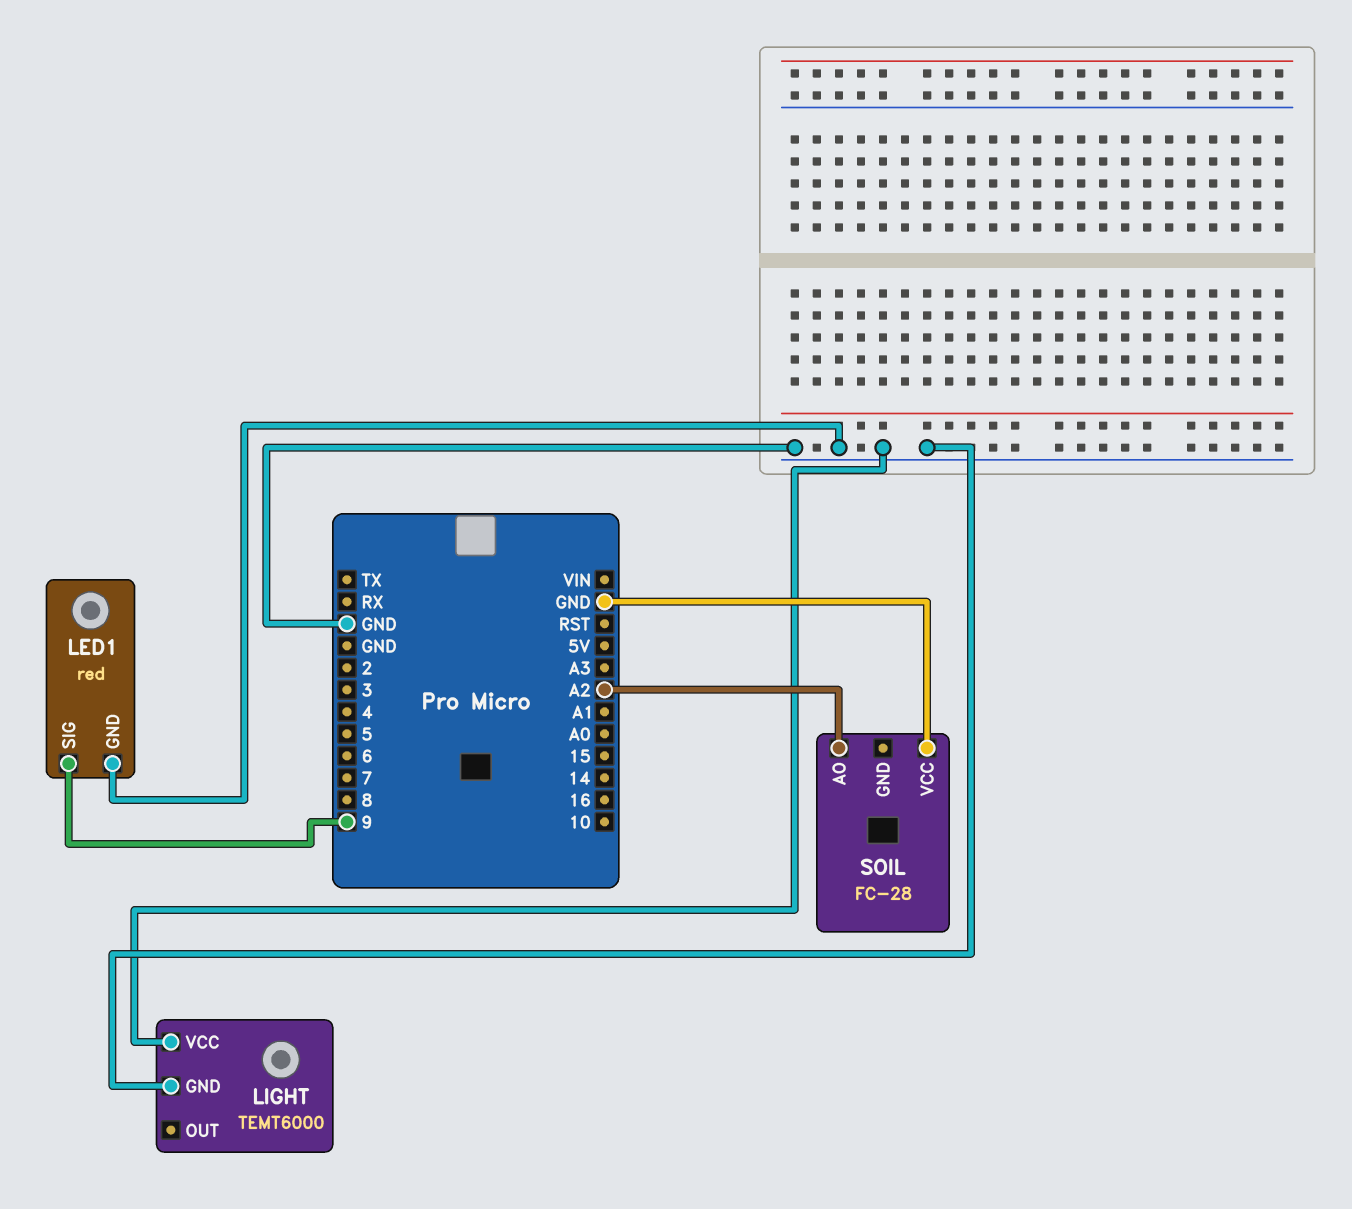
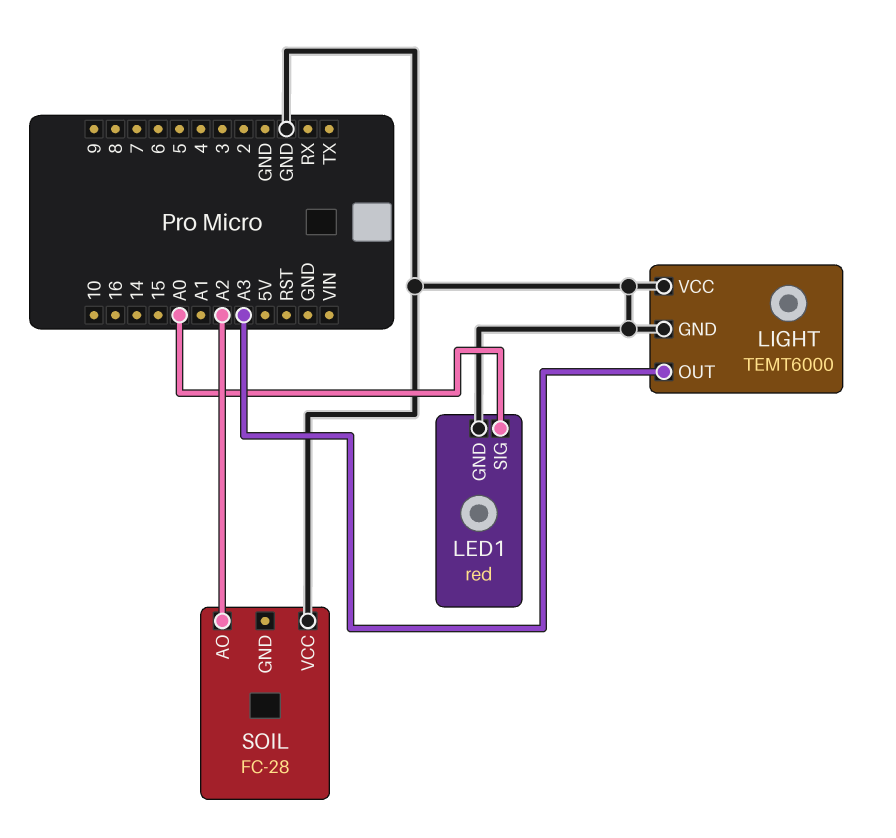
LED1 pin SIG: 9 -> A0
LIGHT pin OUT: none -> A3

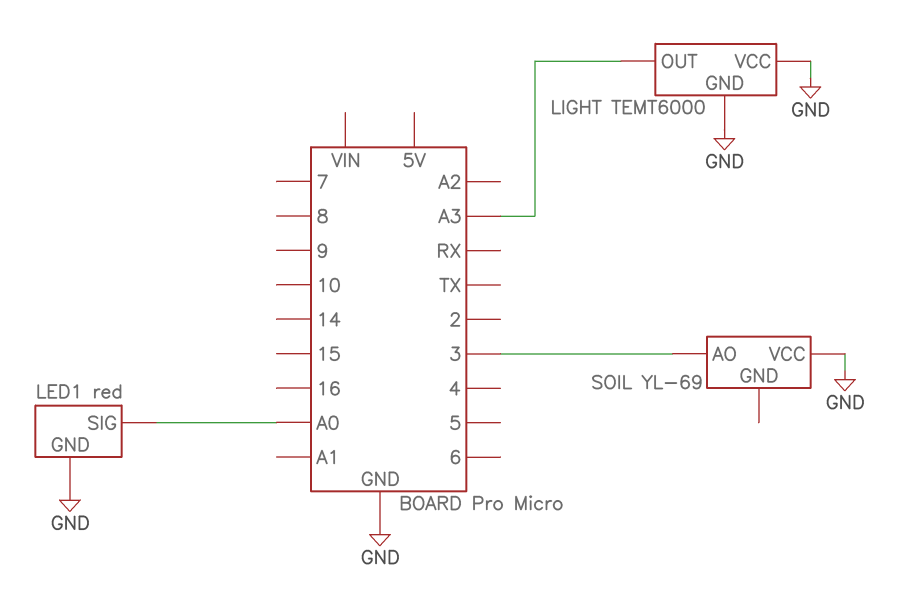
SOIL: FC-28 -> YL-69
SOIL pin AO: A2 -> 3

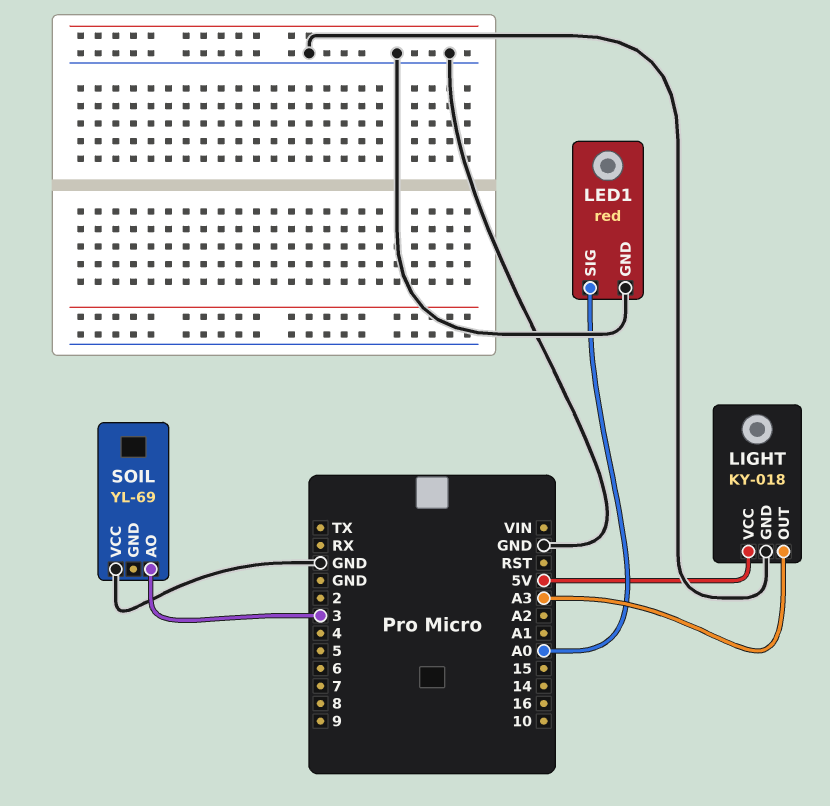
LIGHT: TEMT6000 -> KY-018
LIGHT pin VCC: GND -> 5V

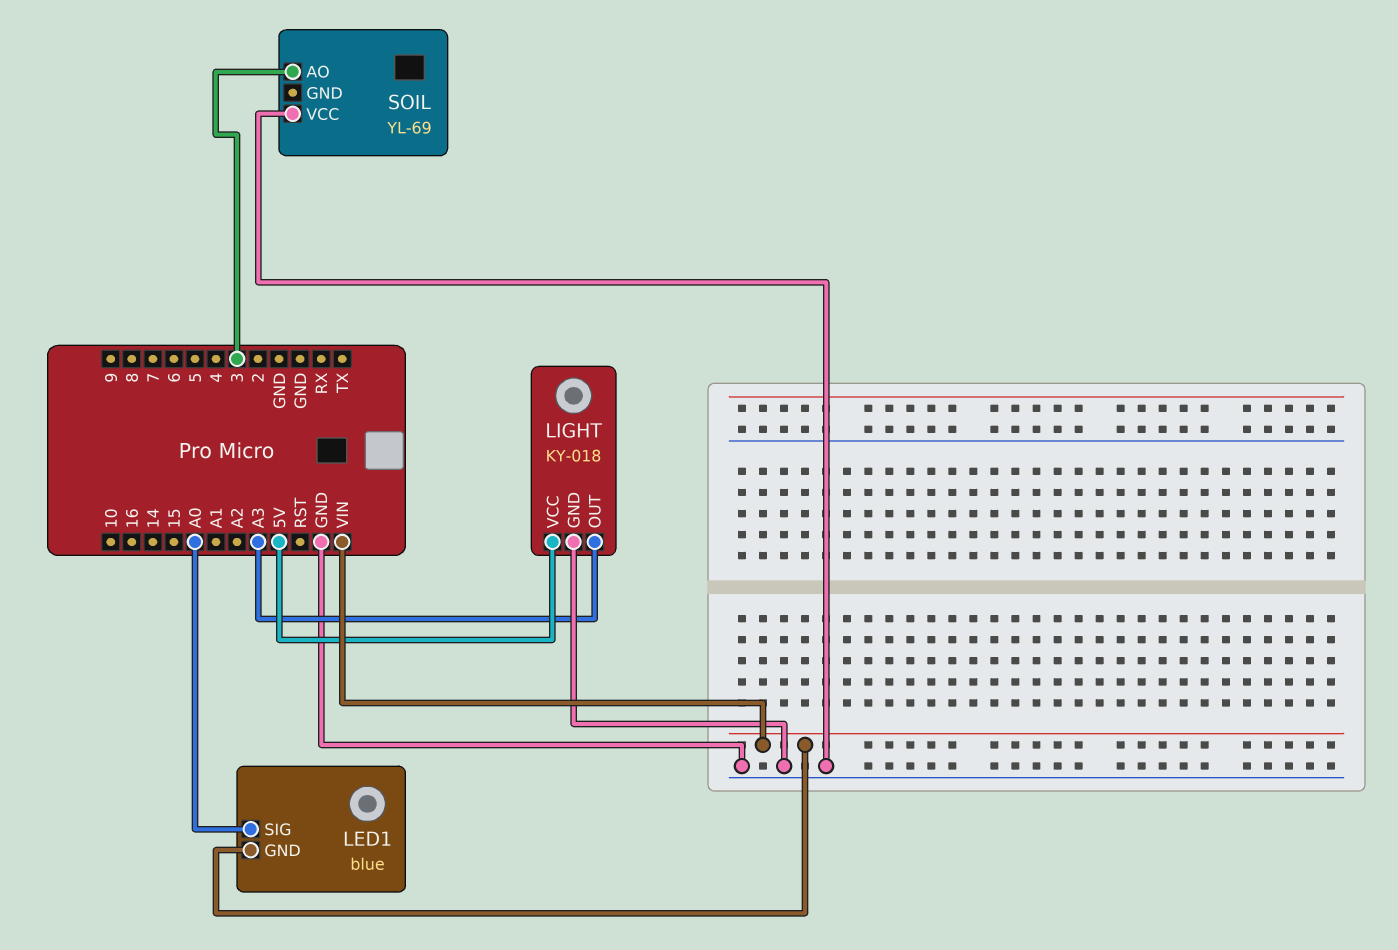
LED1: red -> blue
LED1 pin GND: GND -> VIN

